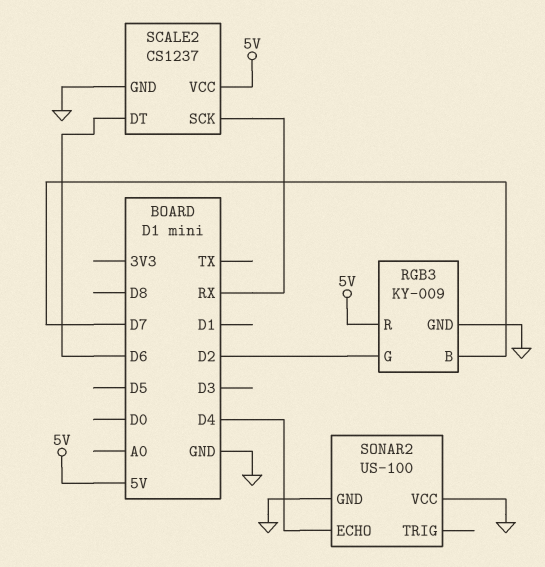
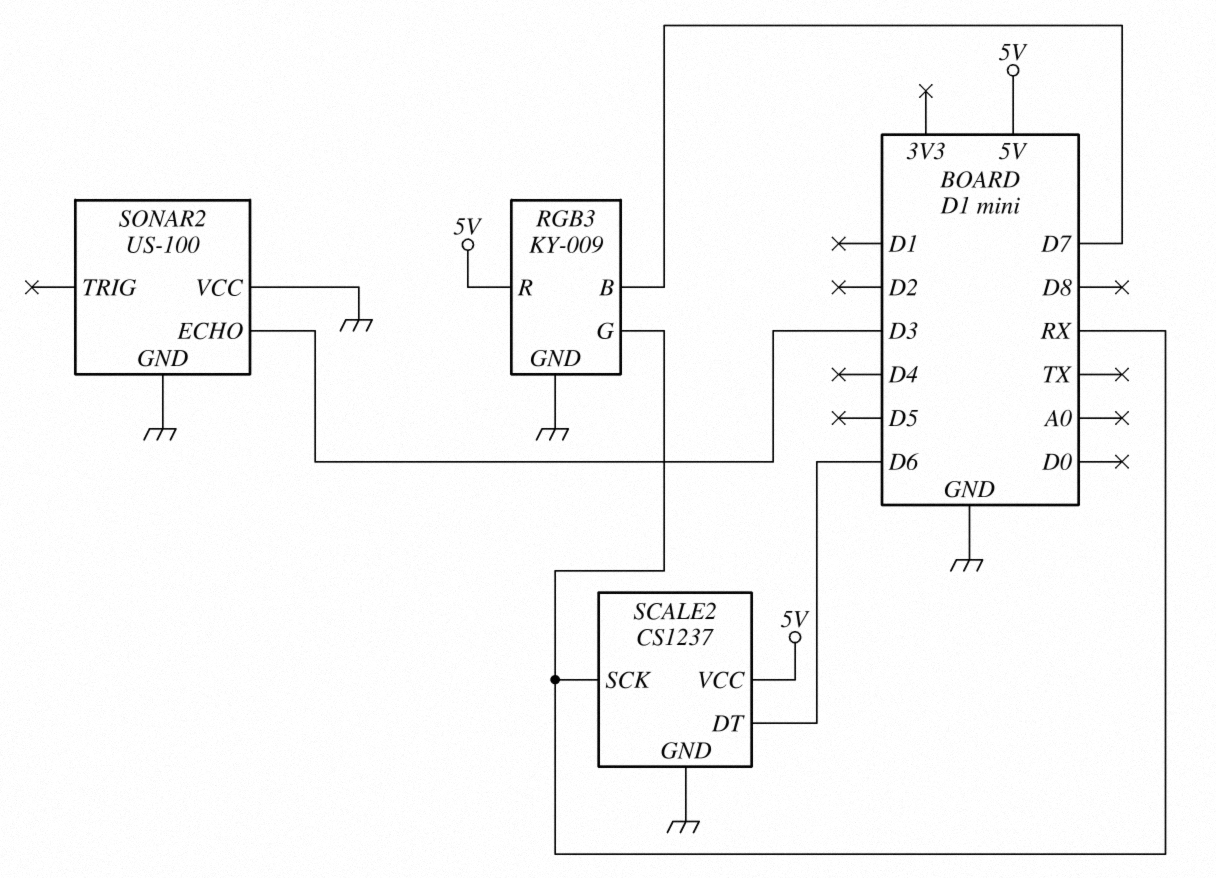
RGB3 pin G: D2 -> RX
SONAR2 pin ECHO: D4 -> D3

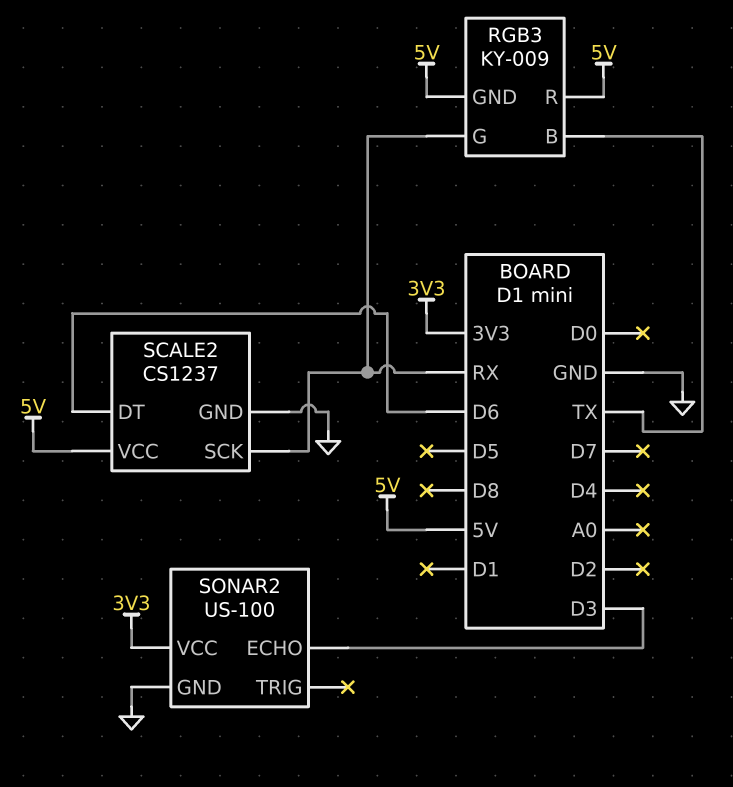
RGB3 pin B: D7 -> TX
RGB3 pin GND: GND -> 5V
SONAR2 pin VCC: GND -> 3V3

